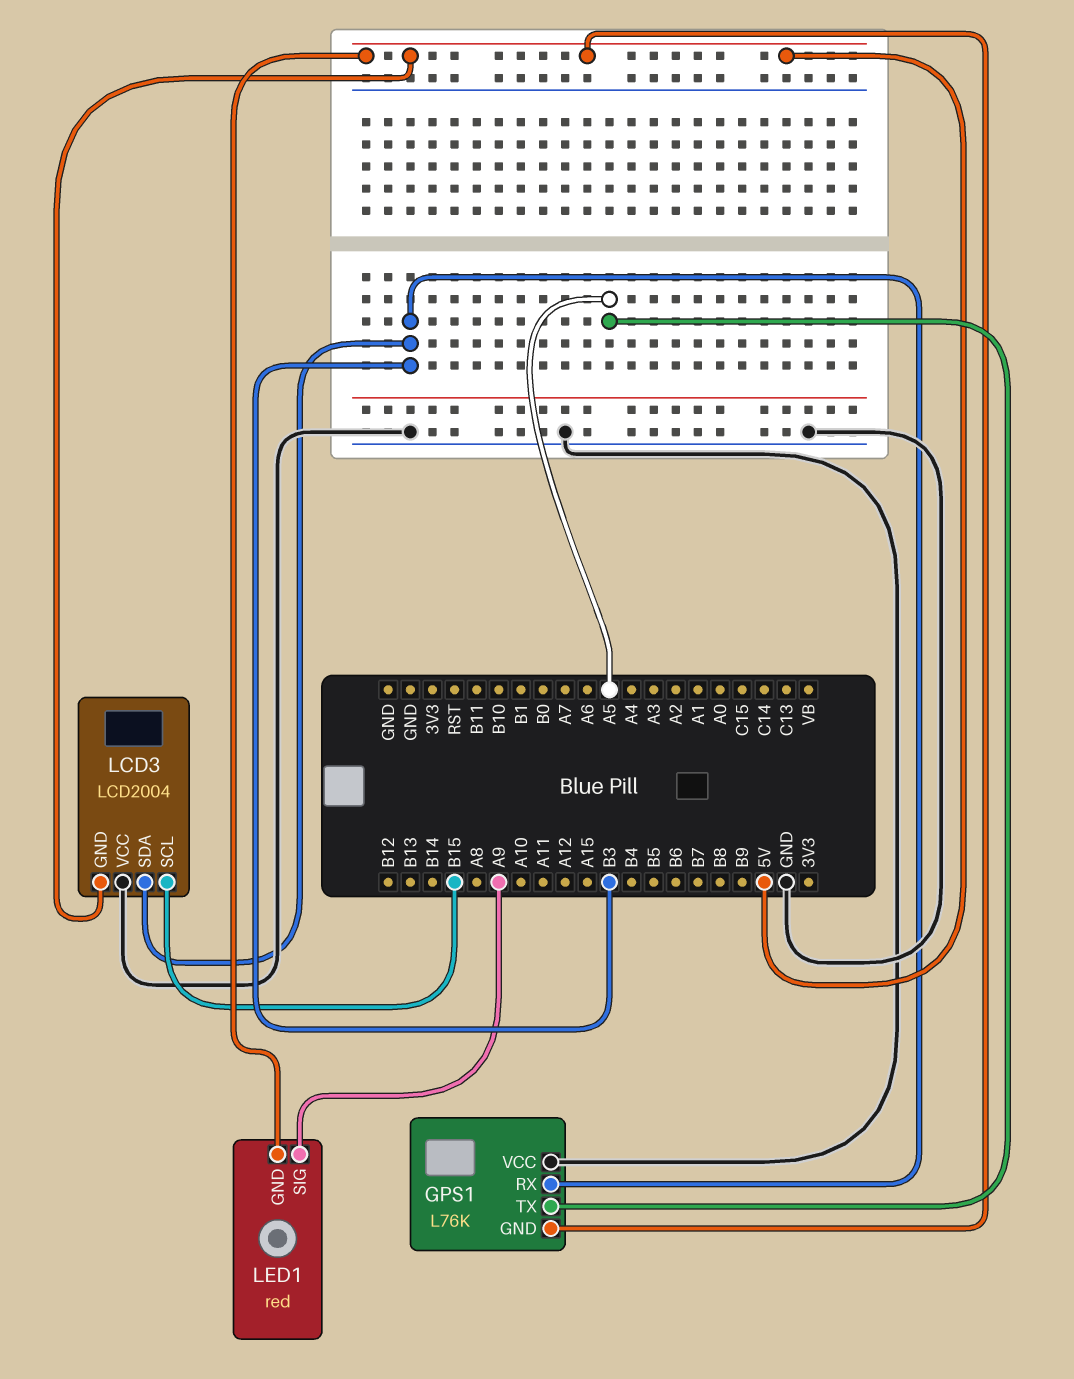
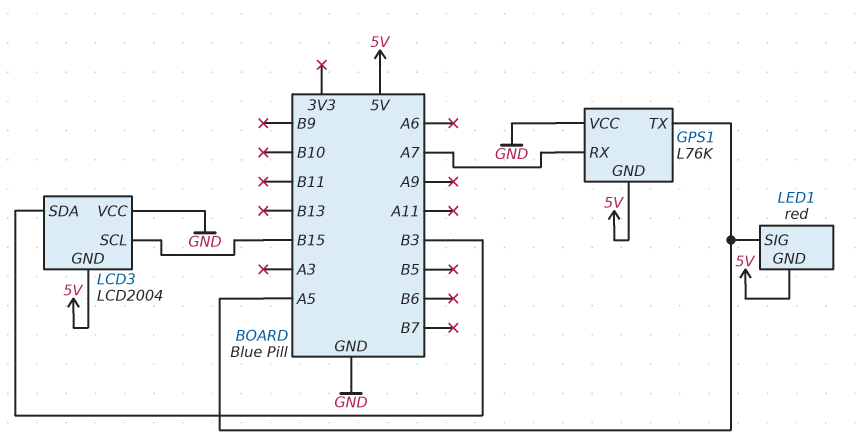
GPS1 pin RX: B3 -> A7
LED1 pin SIG: A9 -> A5

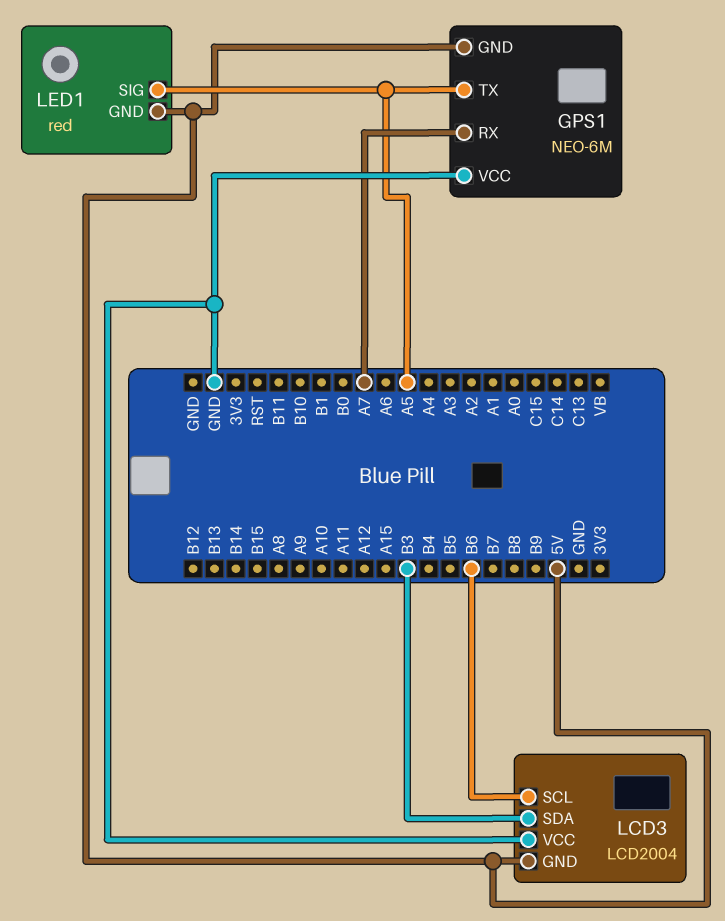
GPS1: L76K -> NEO-6M
LCD3 pin SCL: B15 -> B6

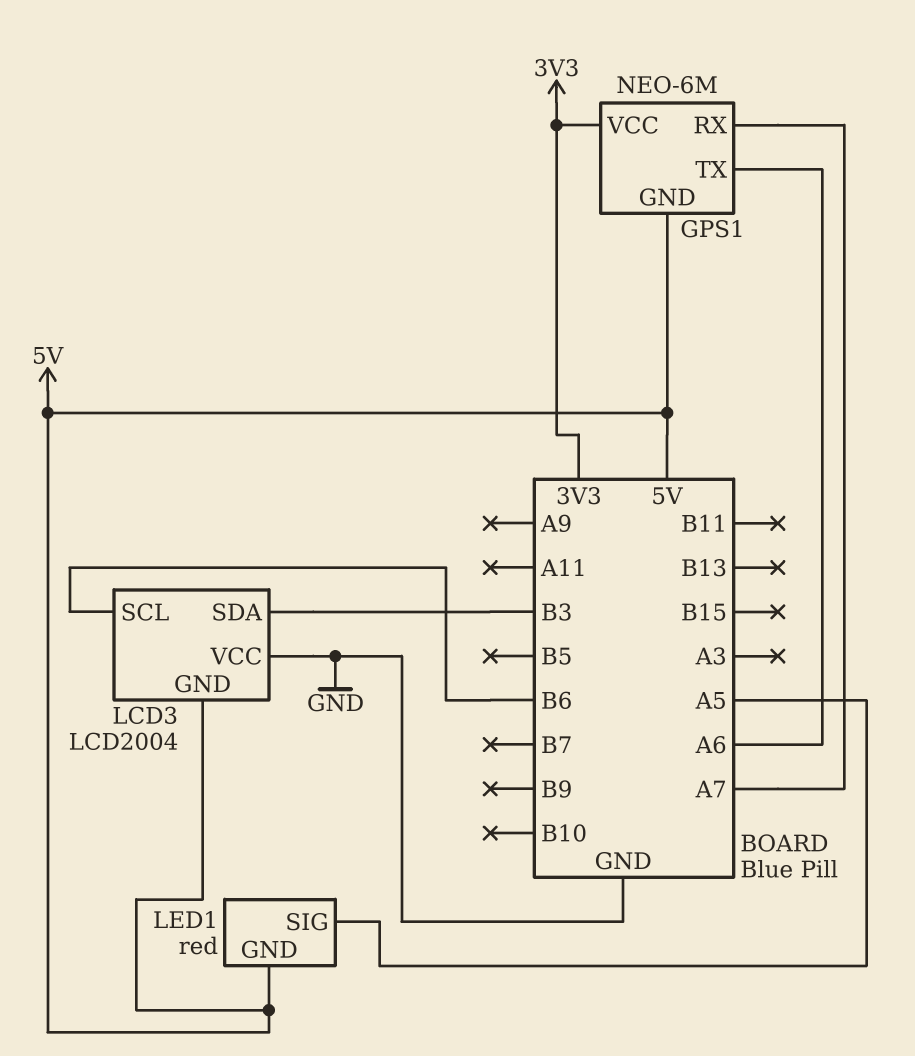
GPS1 pin TX: A5 -> A6
GPS1 pin VCC: GND -> 3V3

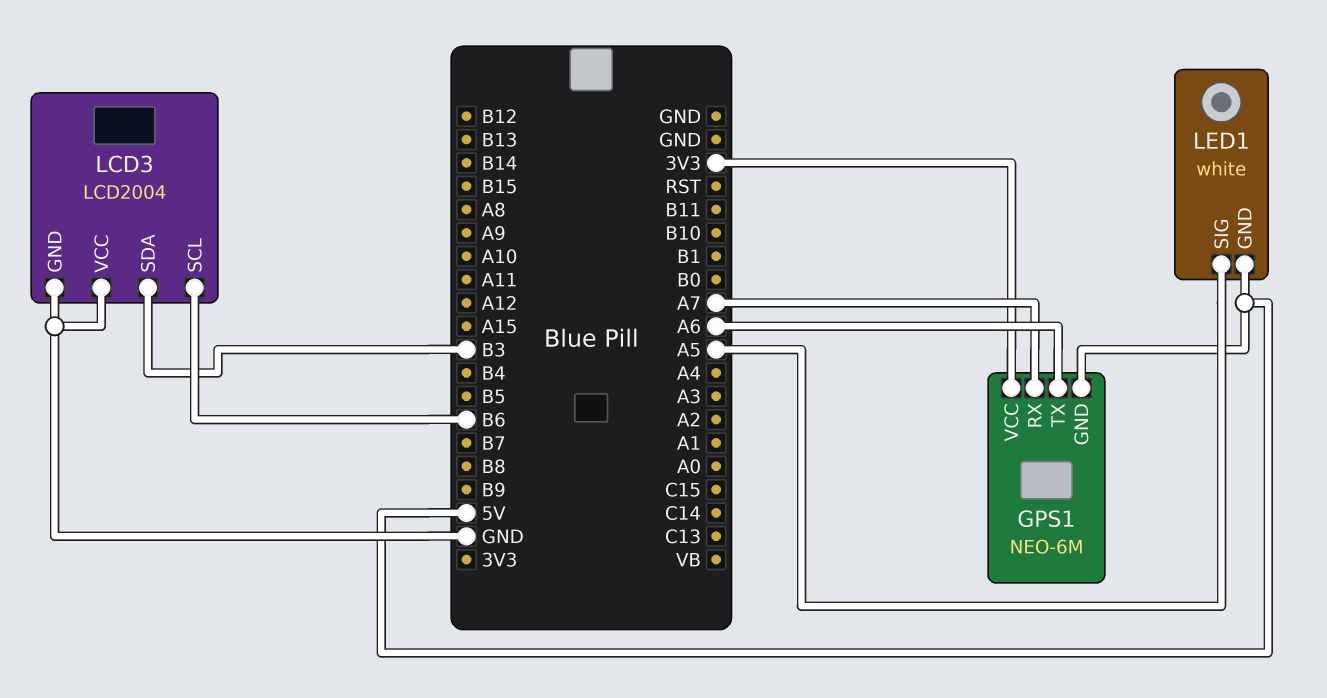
LCD3 pin GND: 5V -> GND
LED1: red -> white

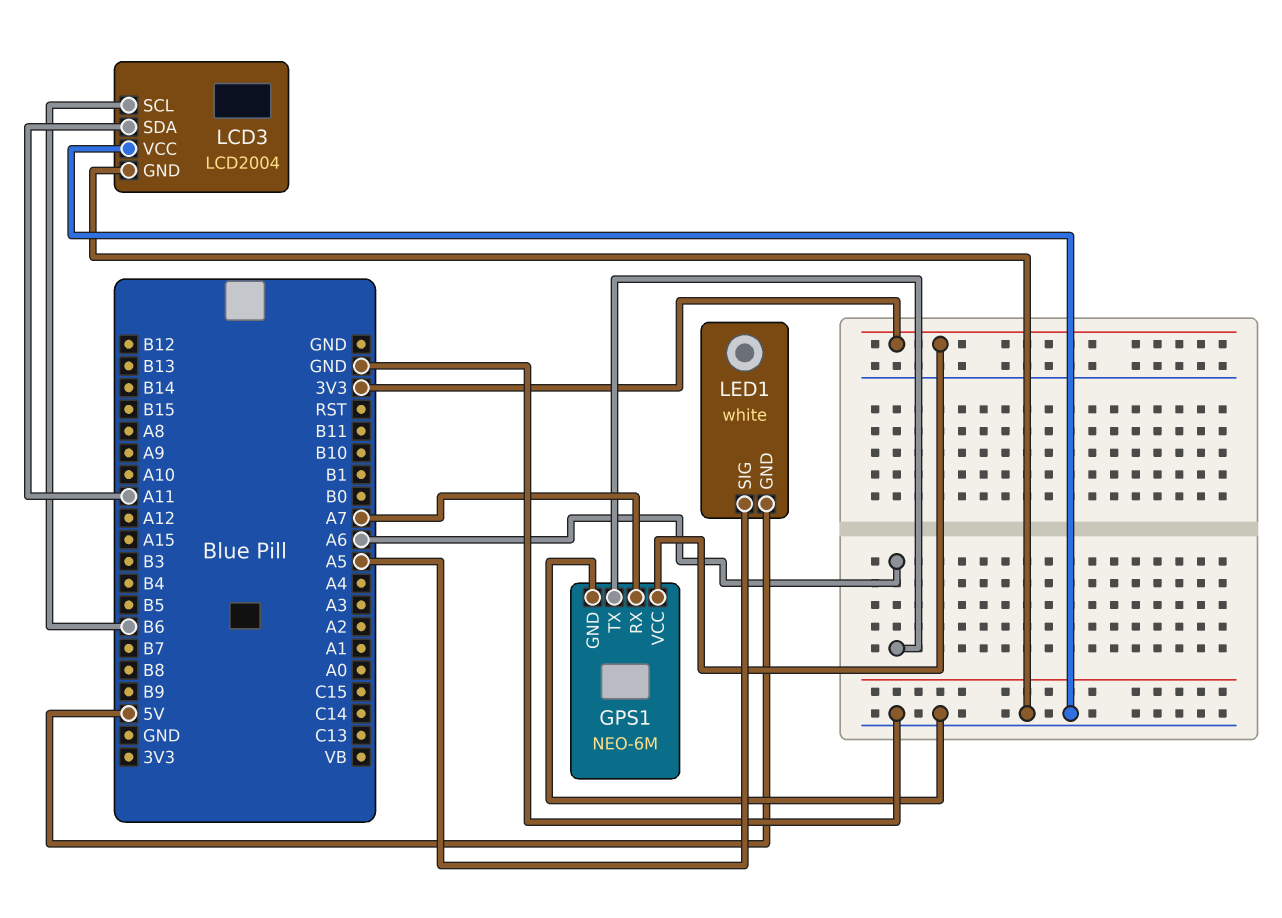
GPS1 pin GND: 5V -> GND
LCD3 pin SDA: B3 -> A11

